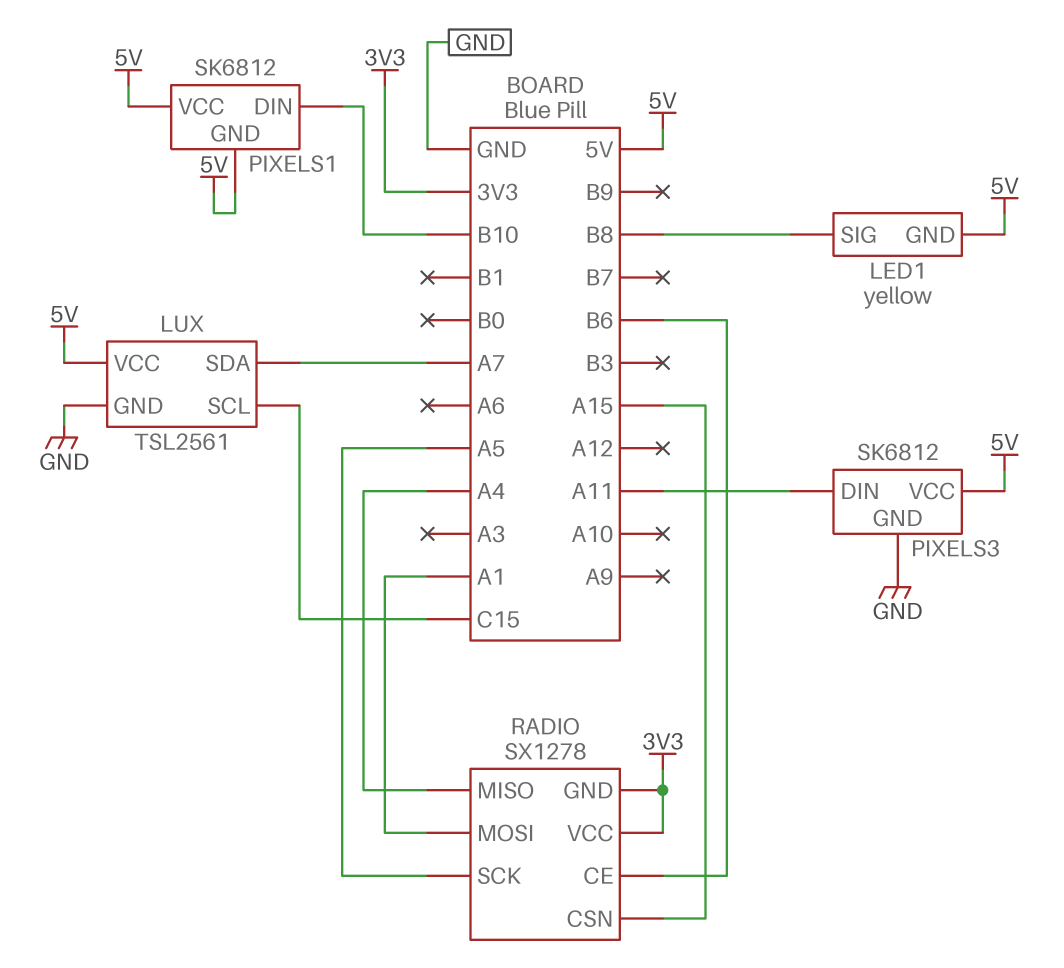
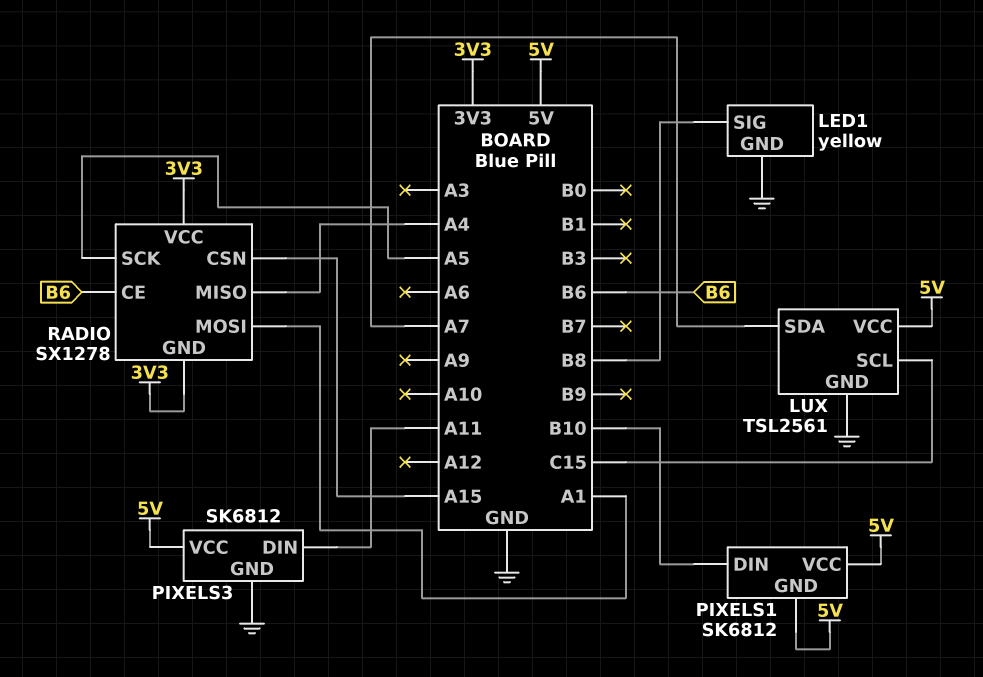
LED1 pin GND: 5V -> GND

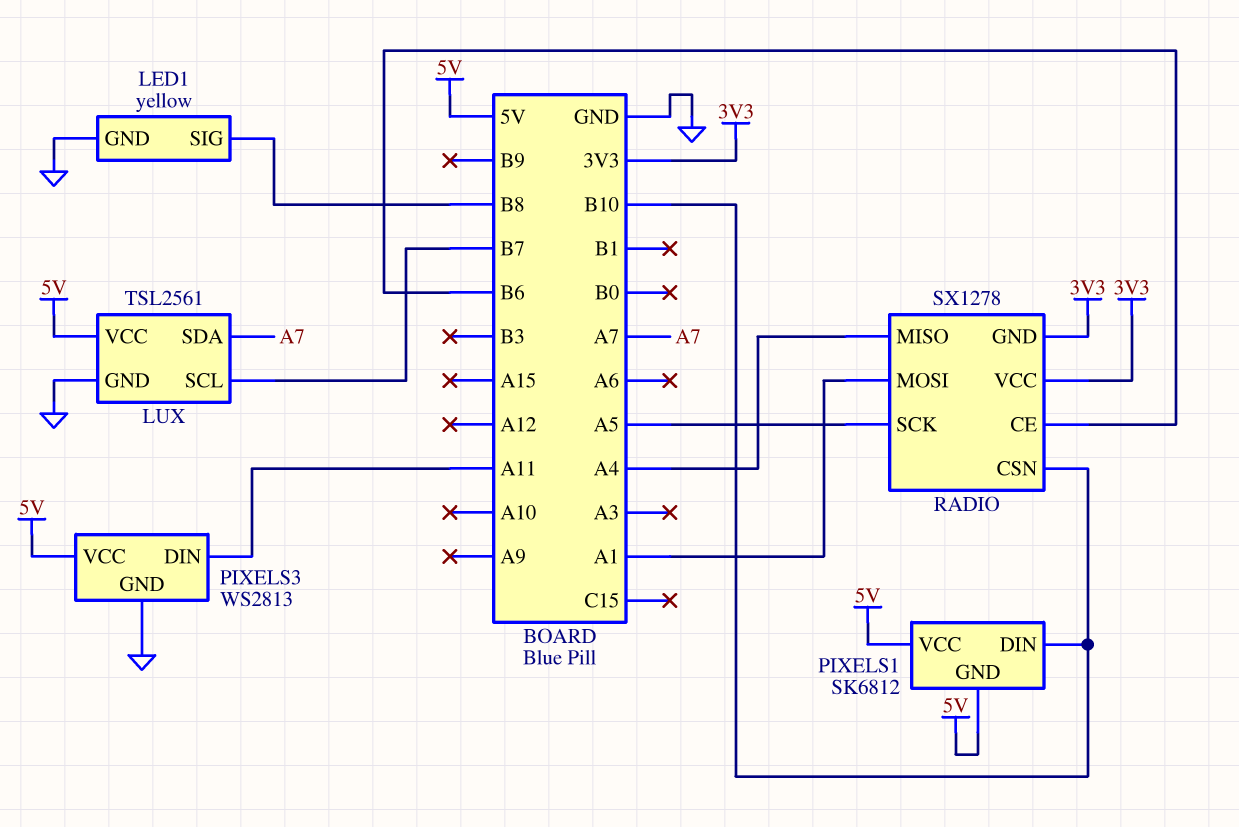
LUX pin SCL: C15 -> B7
PIXELS3: SK6812 -> WS2813
RADIO pin CSN: A15 -> B10

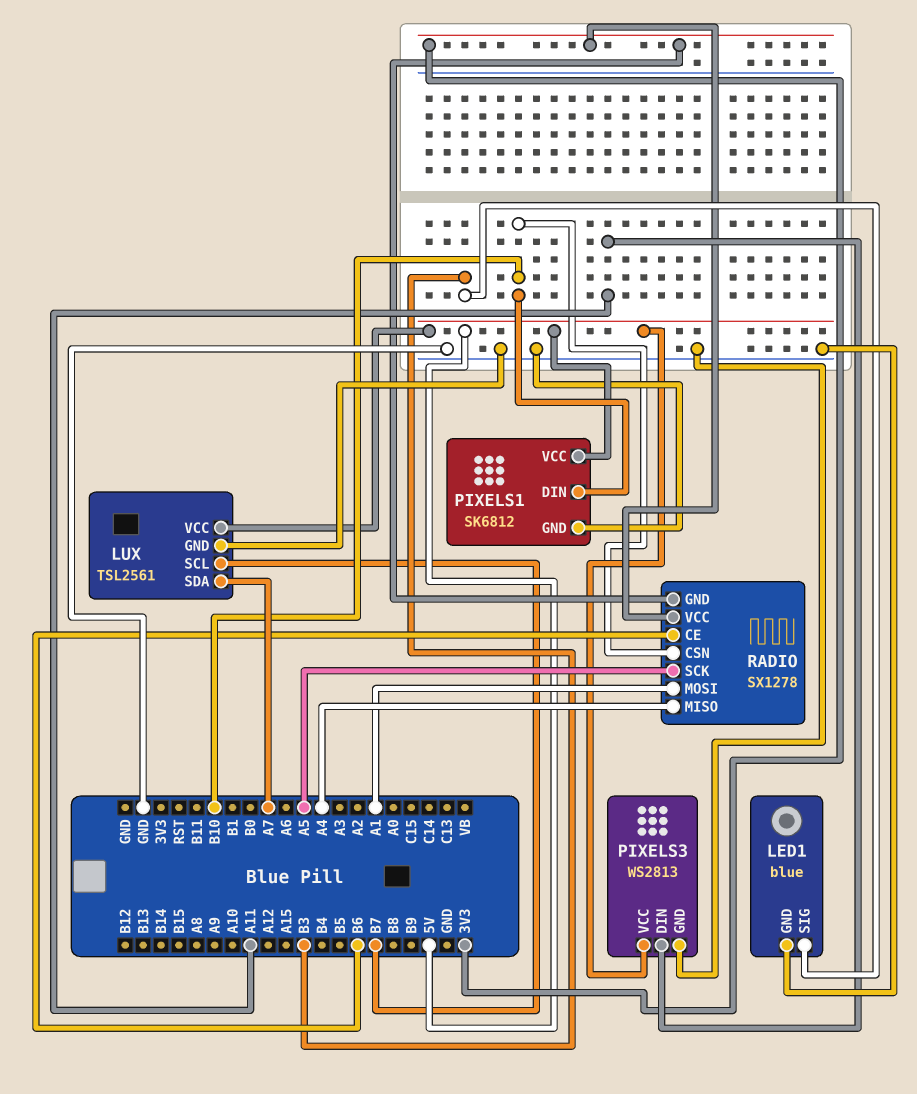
LED1: yellow -> blue
LED1 pin SIG: B8 -> B3
PIXELS1 pin GND: 5V -> GND

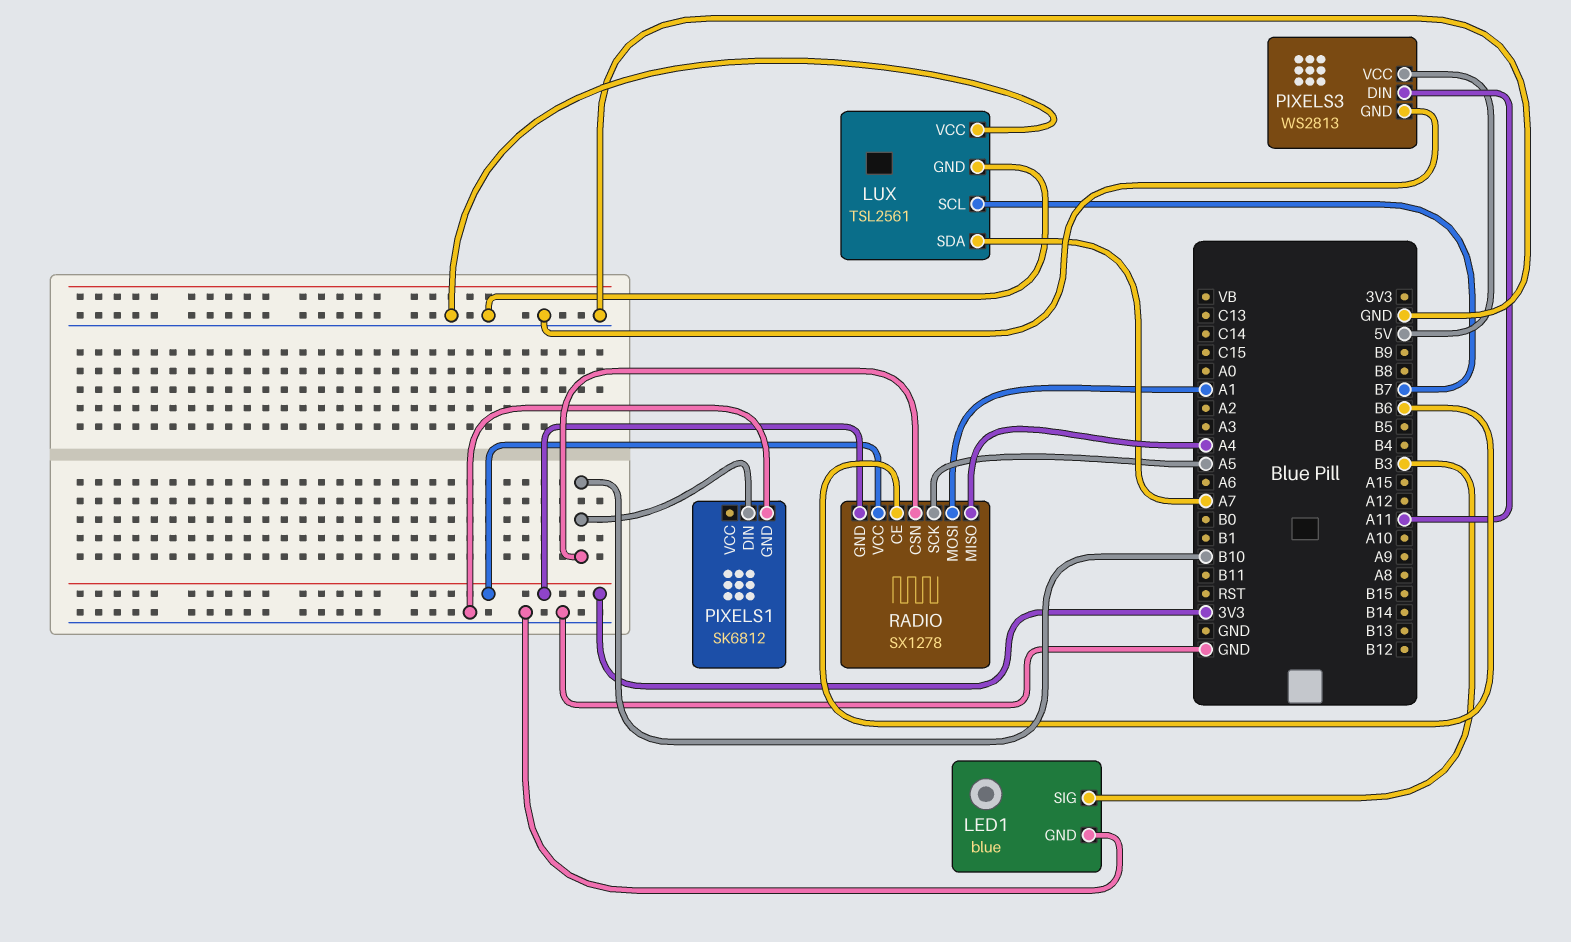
LUX pin VCC: 5V -> GND
PIXELS1 pin VCC: 5V -> none

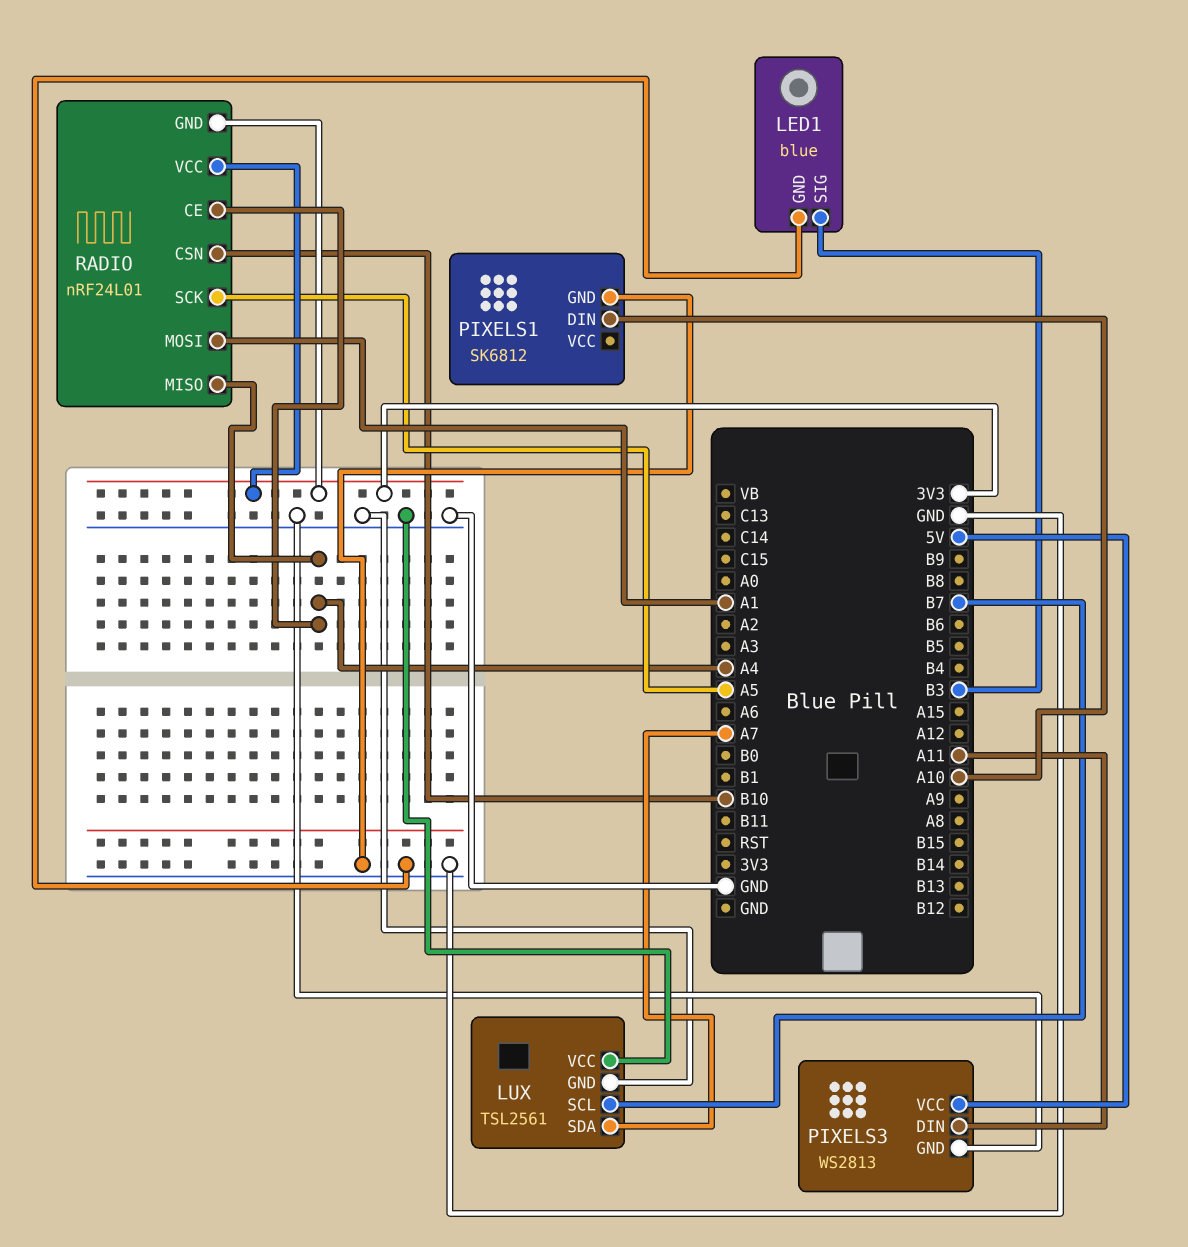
PIXELS1 pin DIN: B10 -> A10
RADIO: SX1278 -> nRF24L01
RADIO pin CE: B6 -> A4

